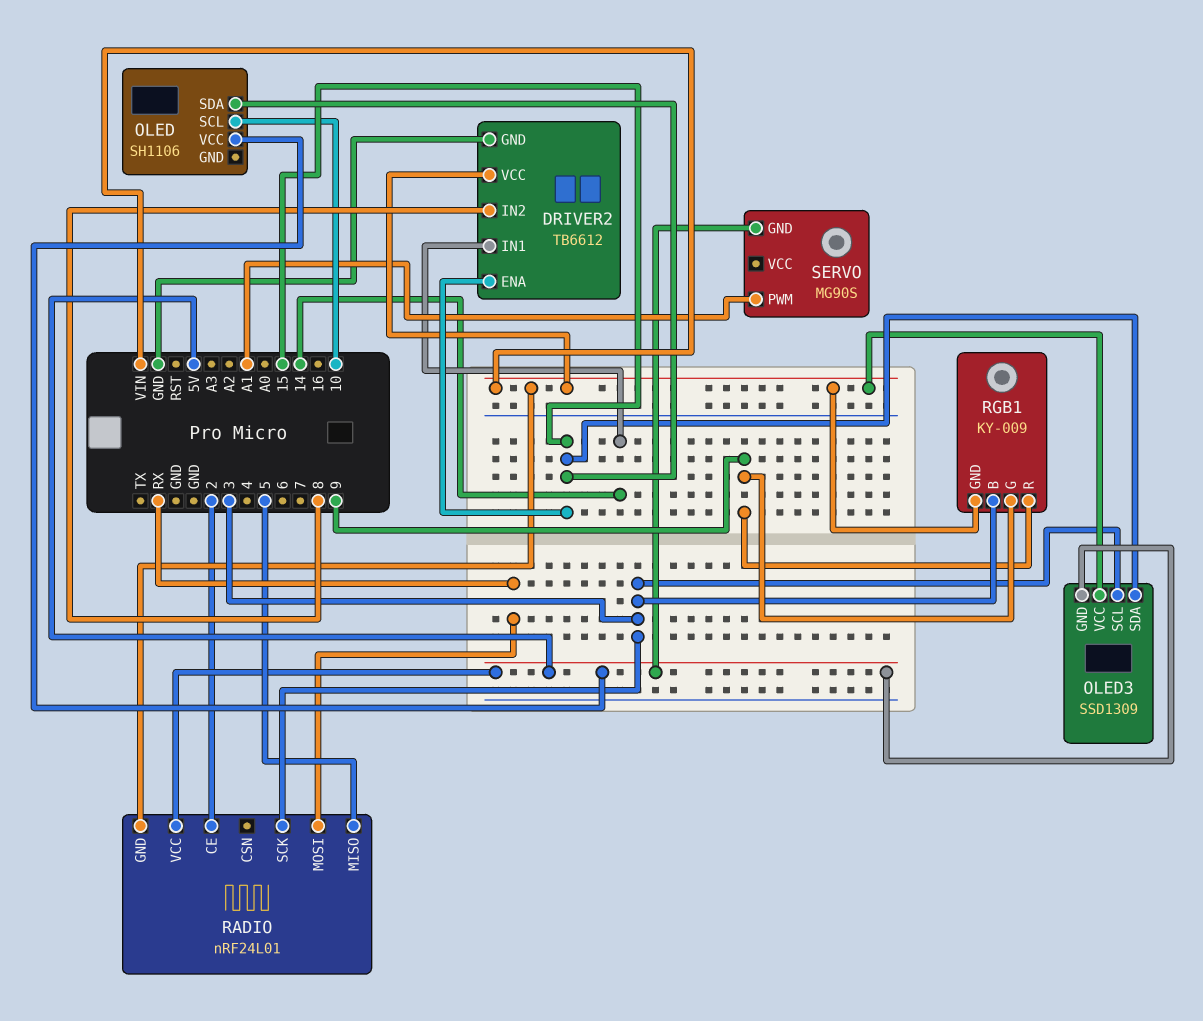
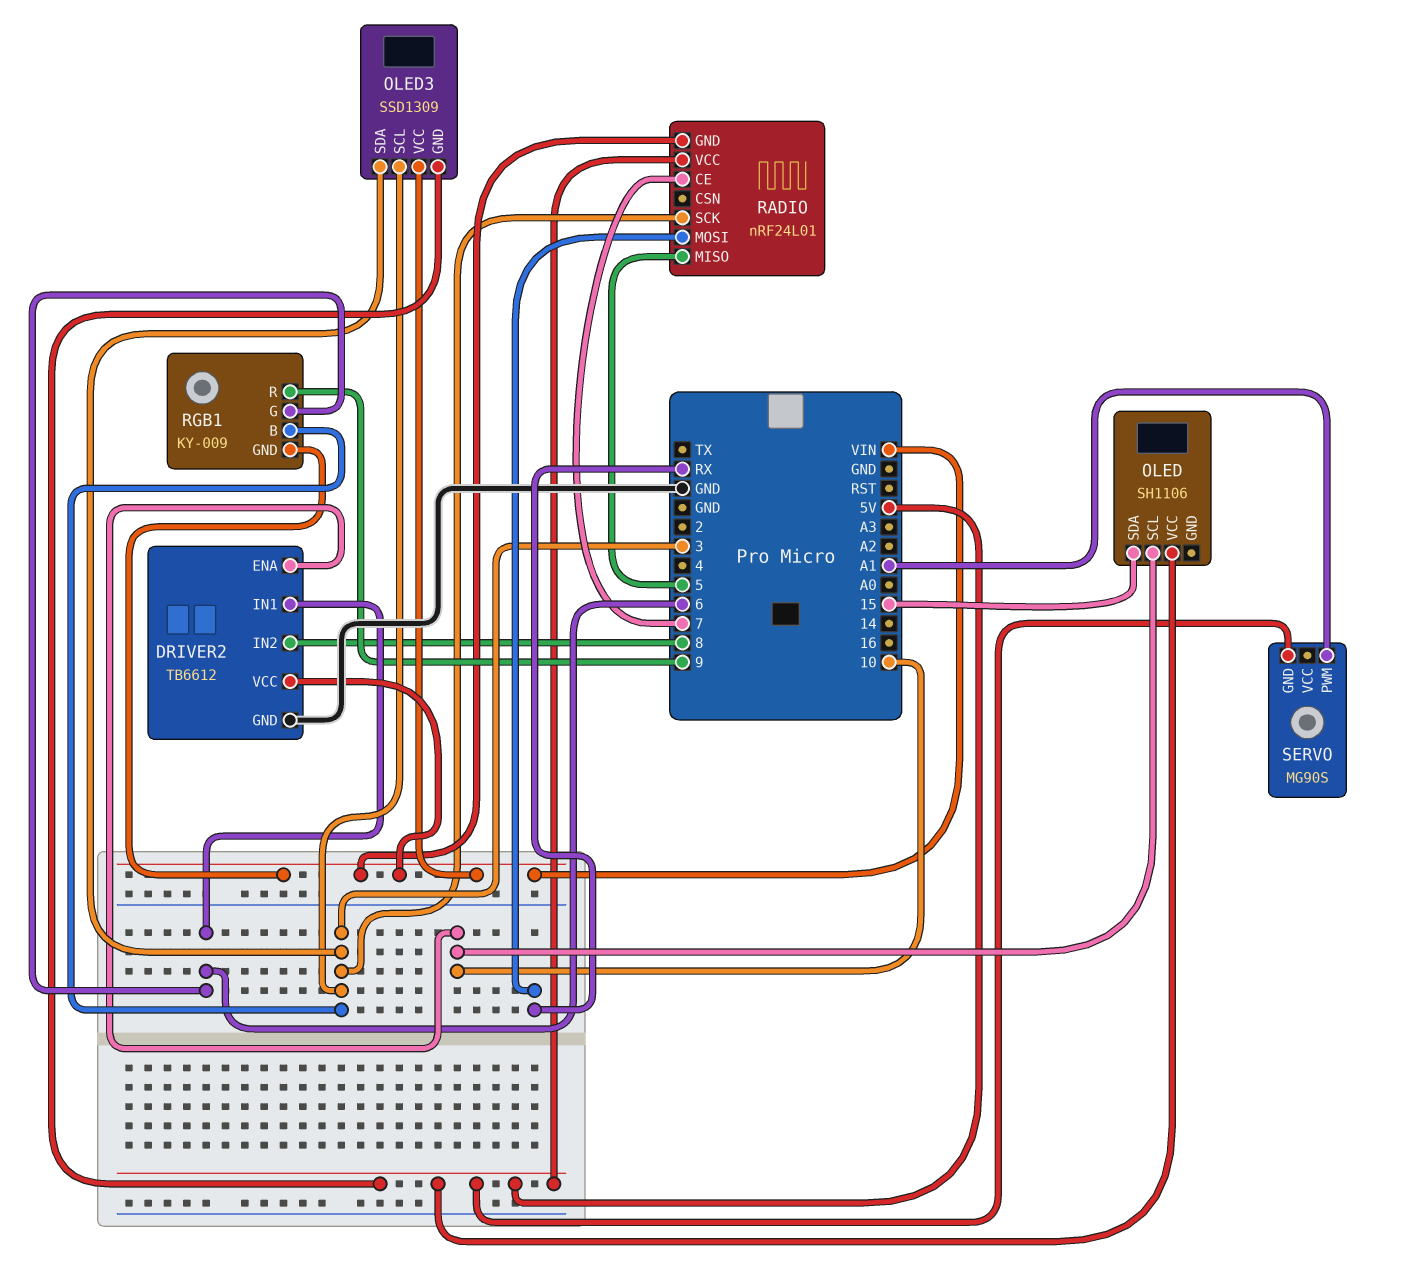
DRIVER2 pin ENA: 15 -> 10
DRIVER2 pin IN1: 14 -> 6
OLED3 pin SDA: 15 -> 3
RADIO pin CE: 2 -> 7
RGB1 pin G: 9 -> 6

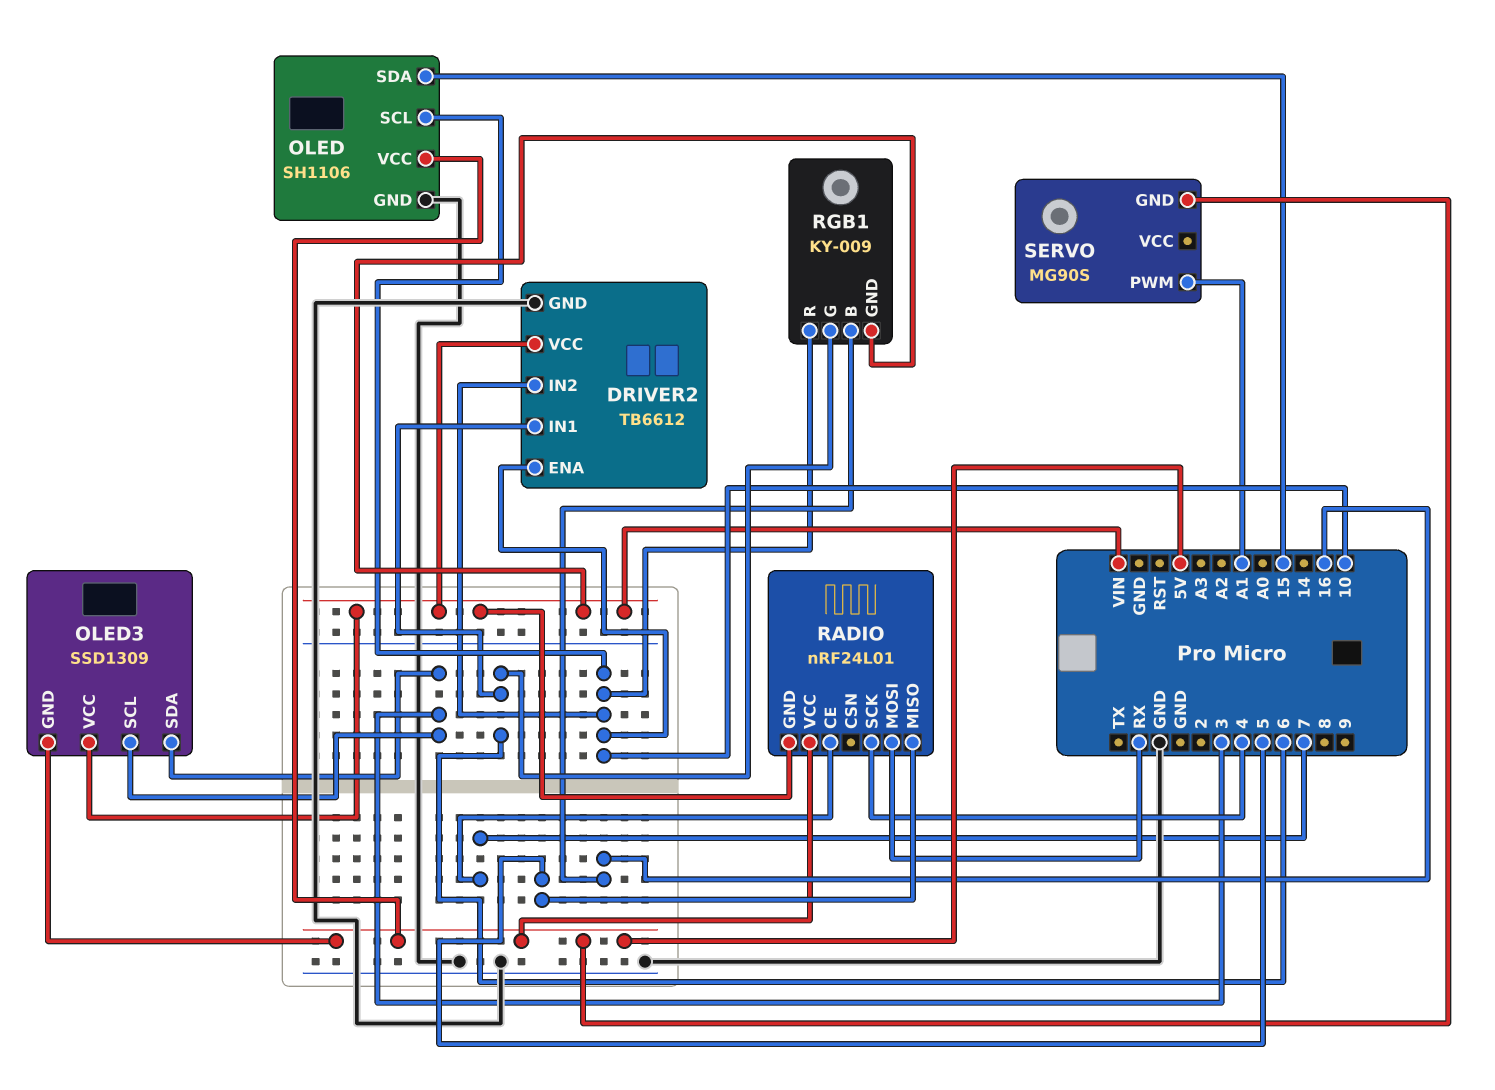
DRIVER2 pin IN2: 8 -> 10
OLED pin GND: none -> GND
RADIO pin SCK: 3 -> 4
RGB1 pin B: 3 -> 16
RGB1 pin R: 9 -> 10

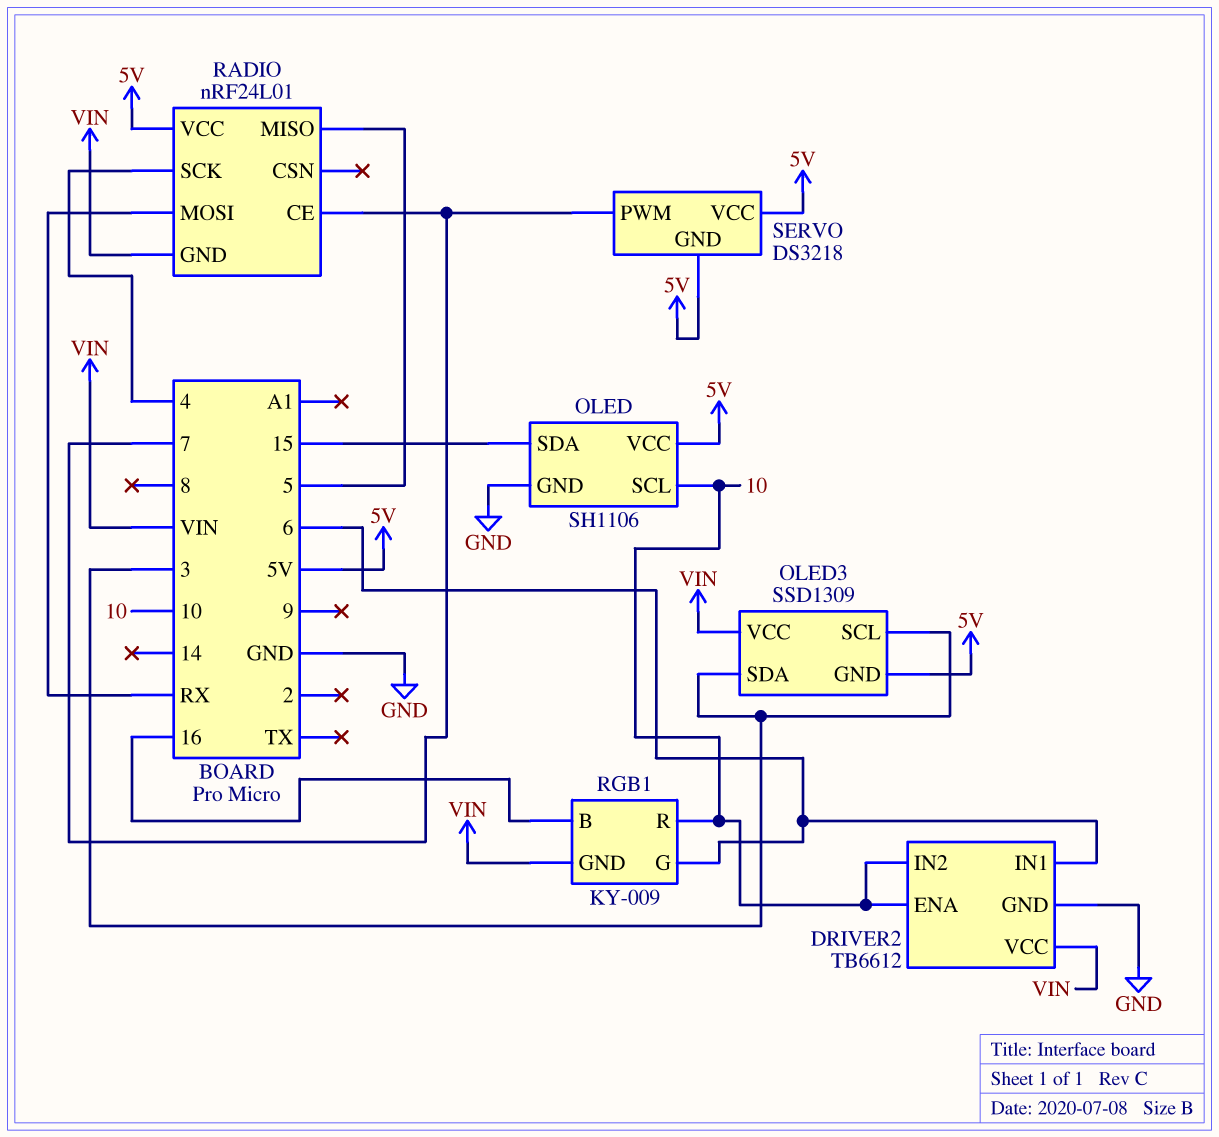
SERVO: MG90S -> DS3218
SERVO pin PWM: A1 -> 7
SERVO pin VCC: none -> 5V

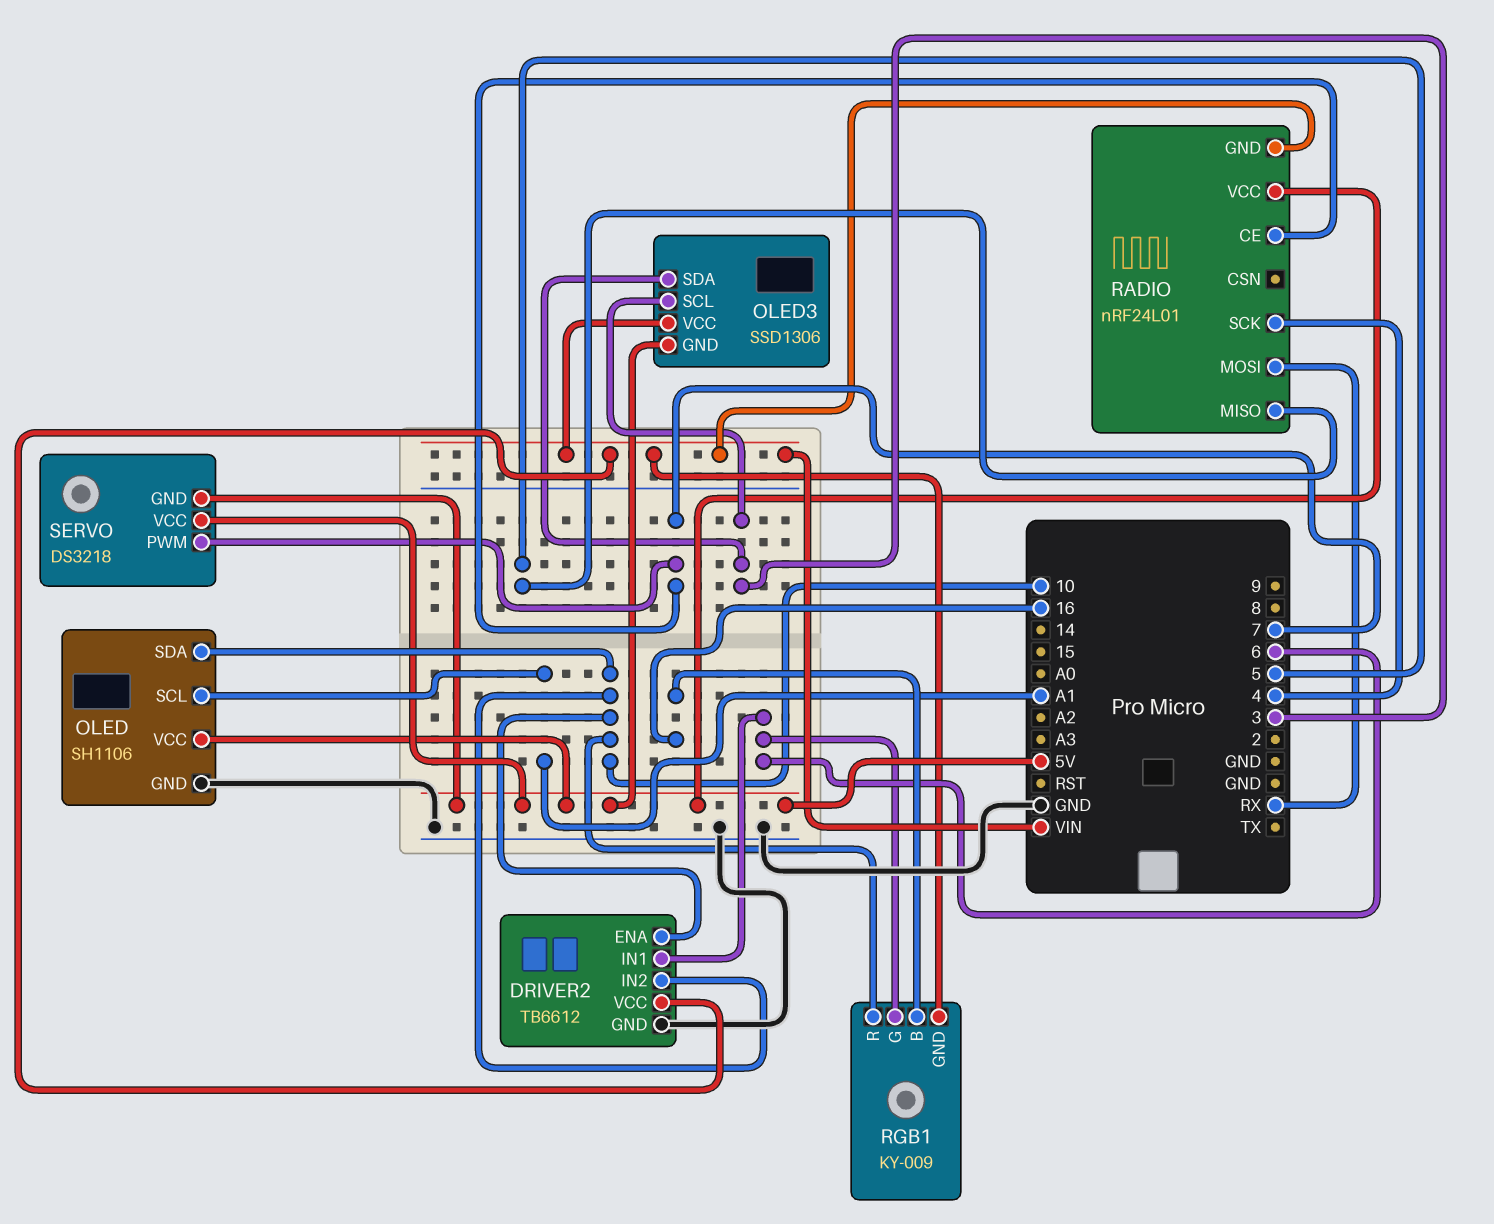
OLED pin SCL: 10 -> A1
OLED pin SDA: 15 -> 10
OLED3: SSD1309 -> SSD1306

